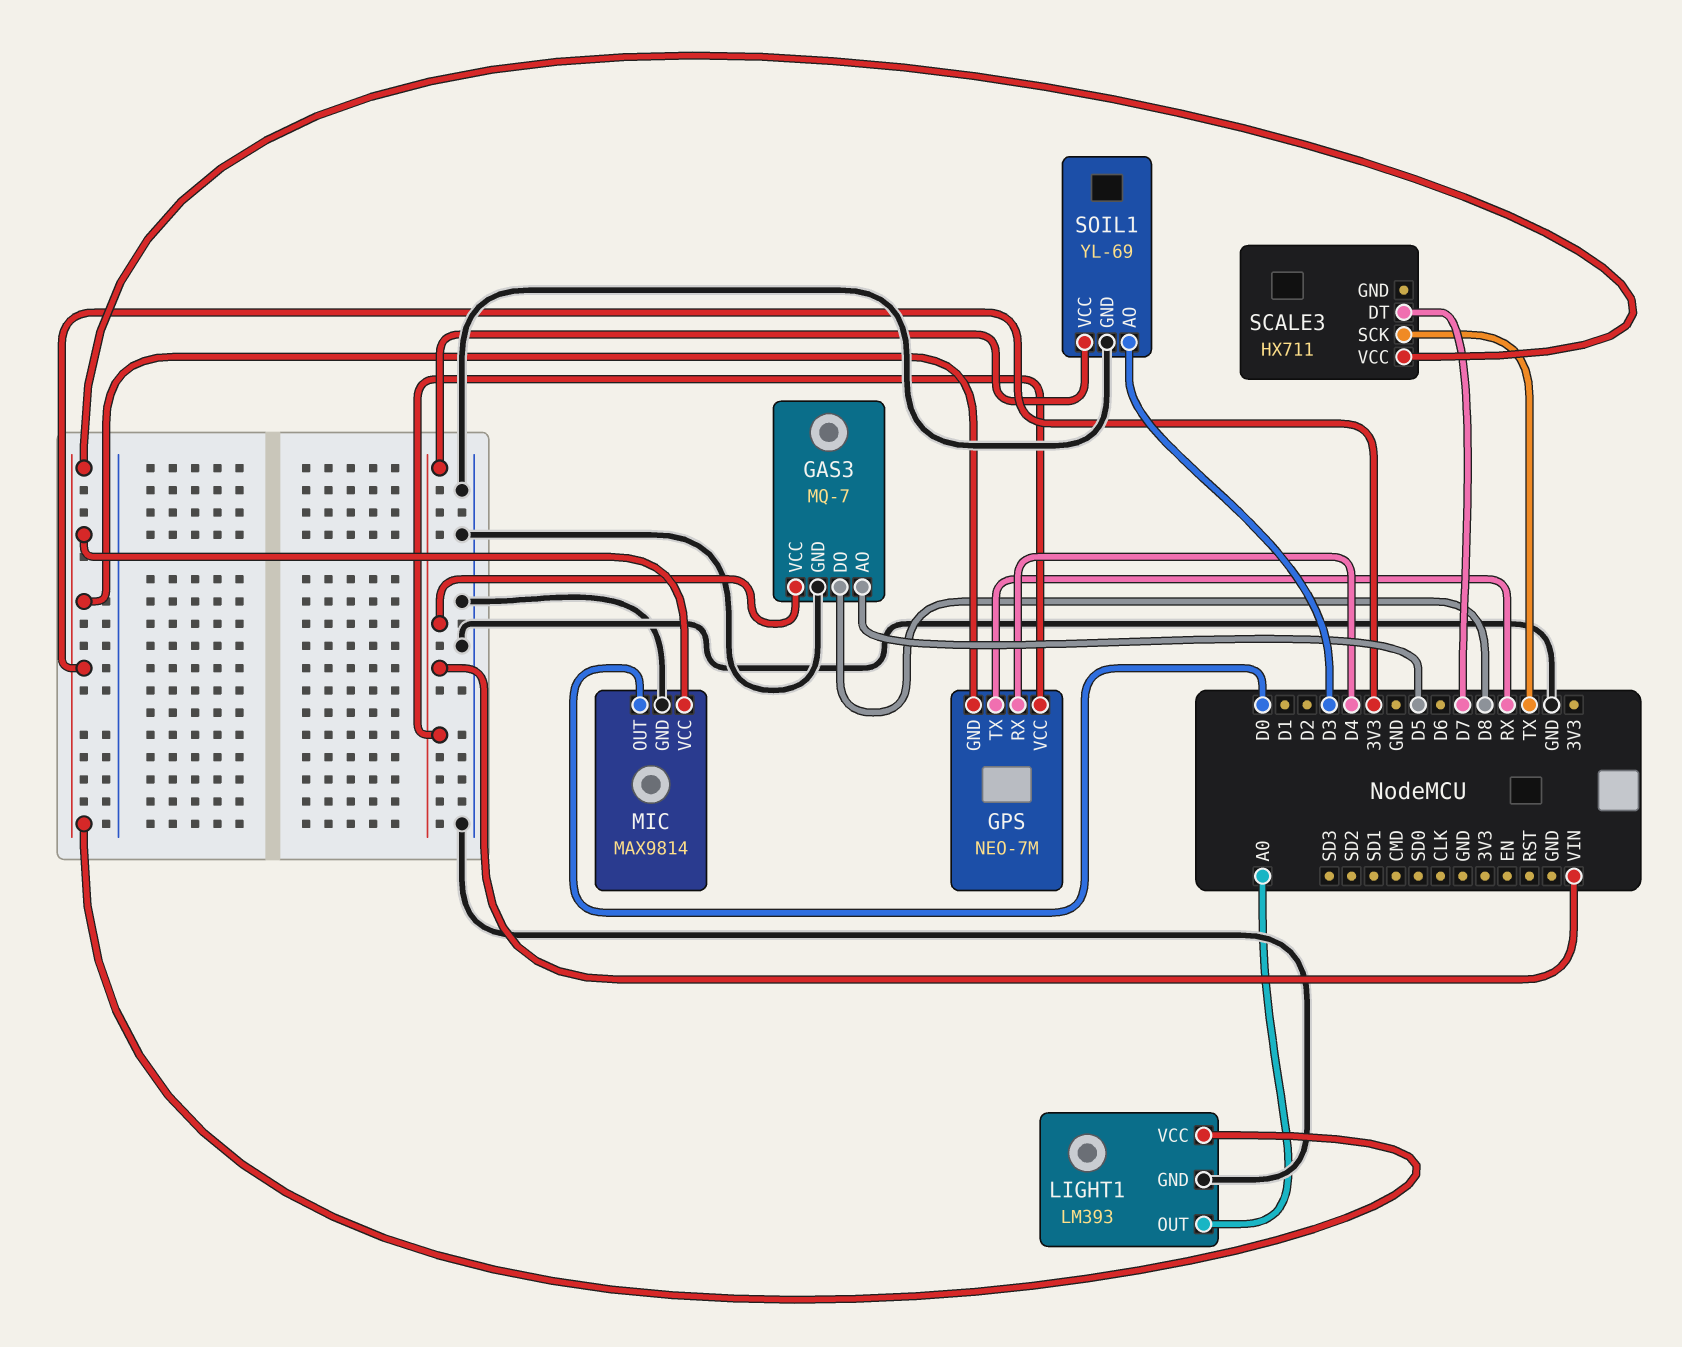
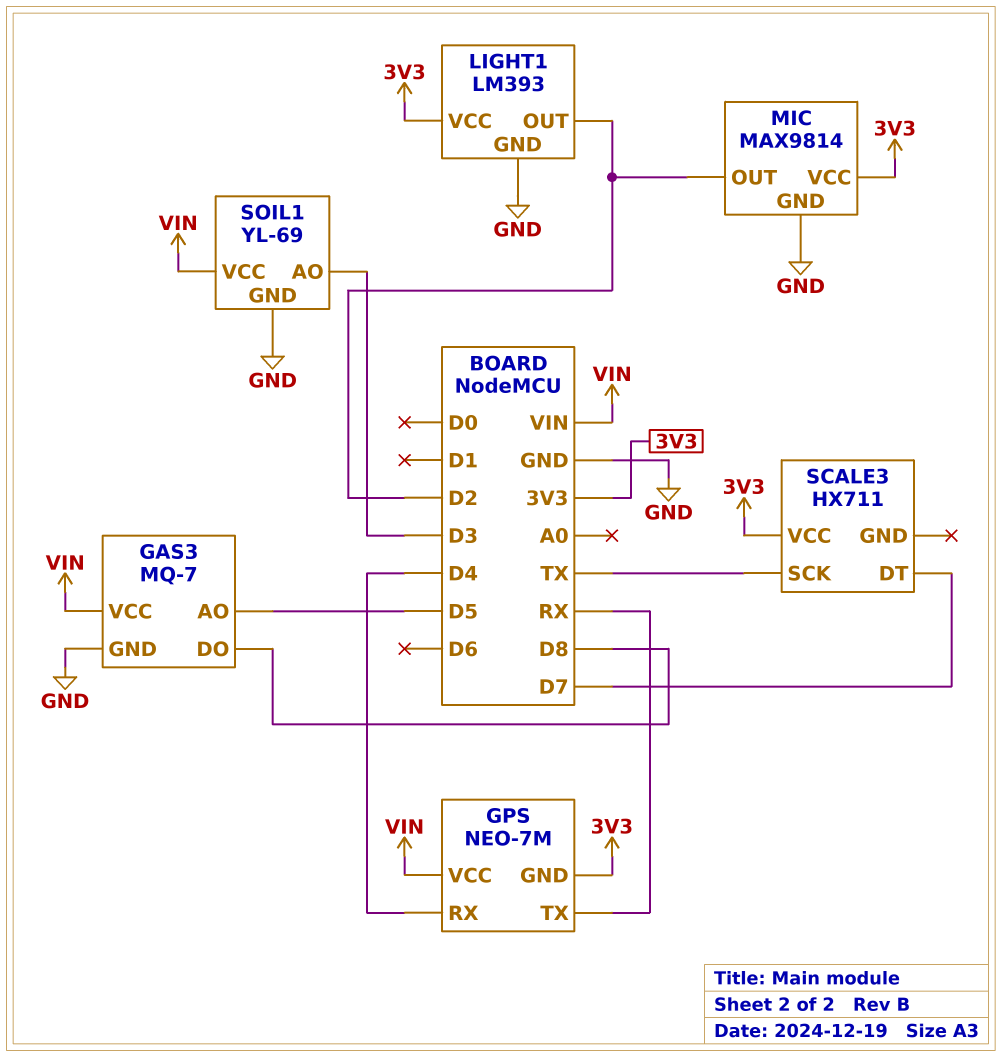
LIGHT1 pin OUT: A0 -> D2
MIC pin OUT: D0 -> D2

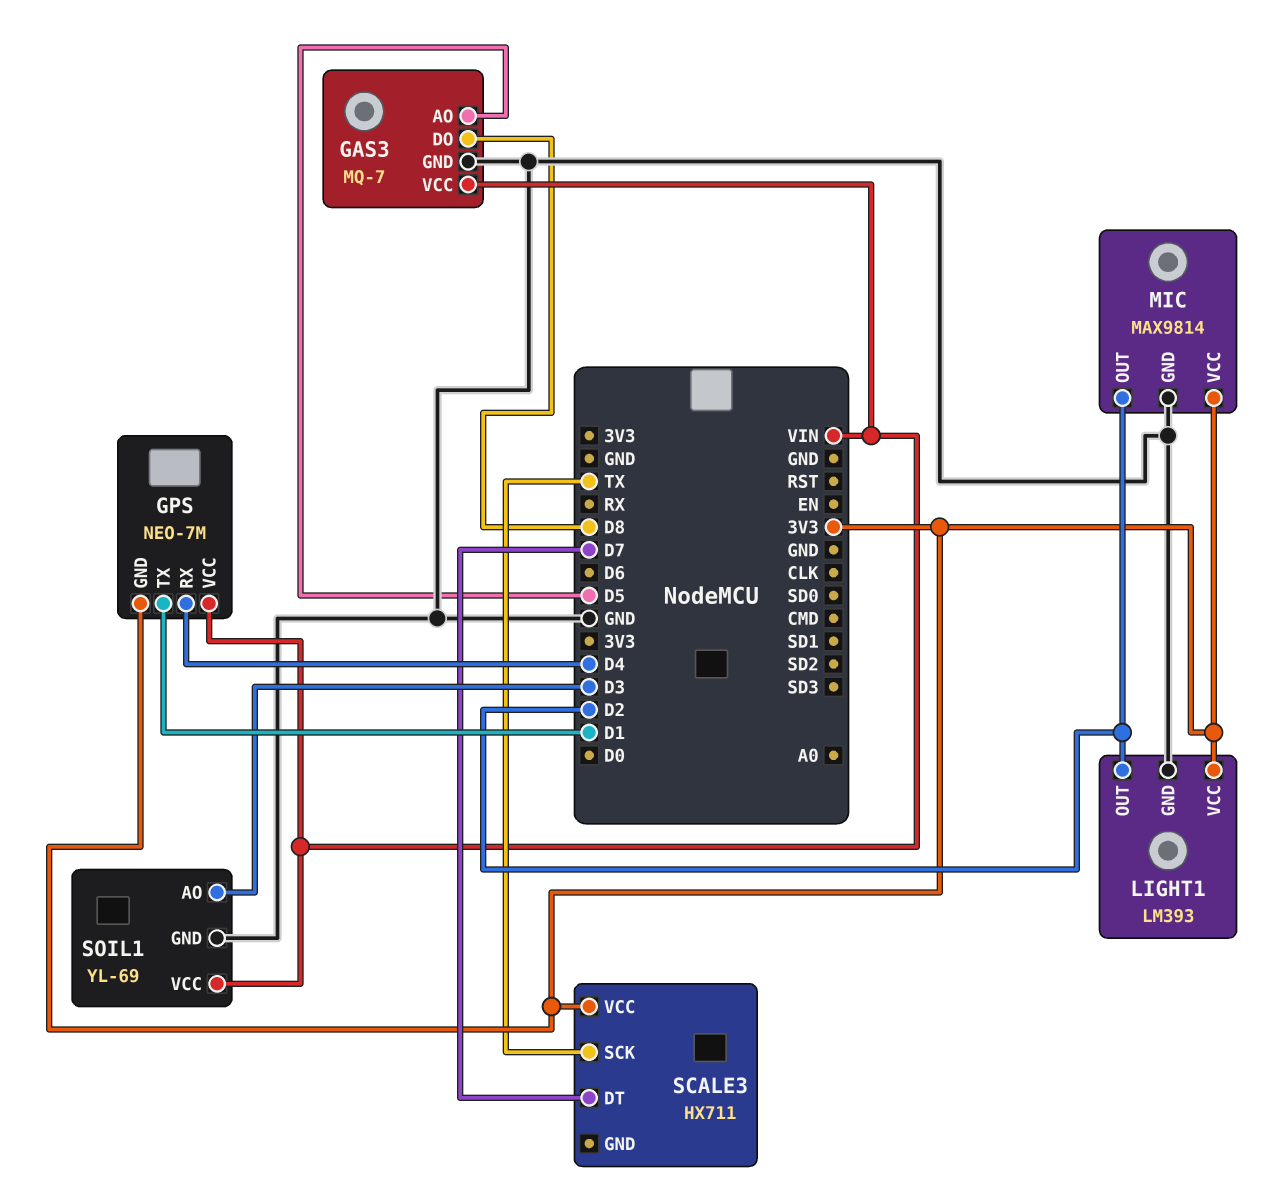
GPS pin TX: RX -> D1

